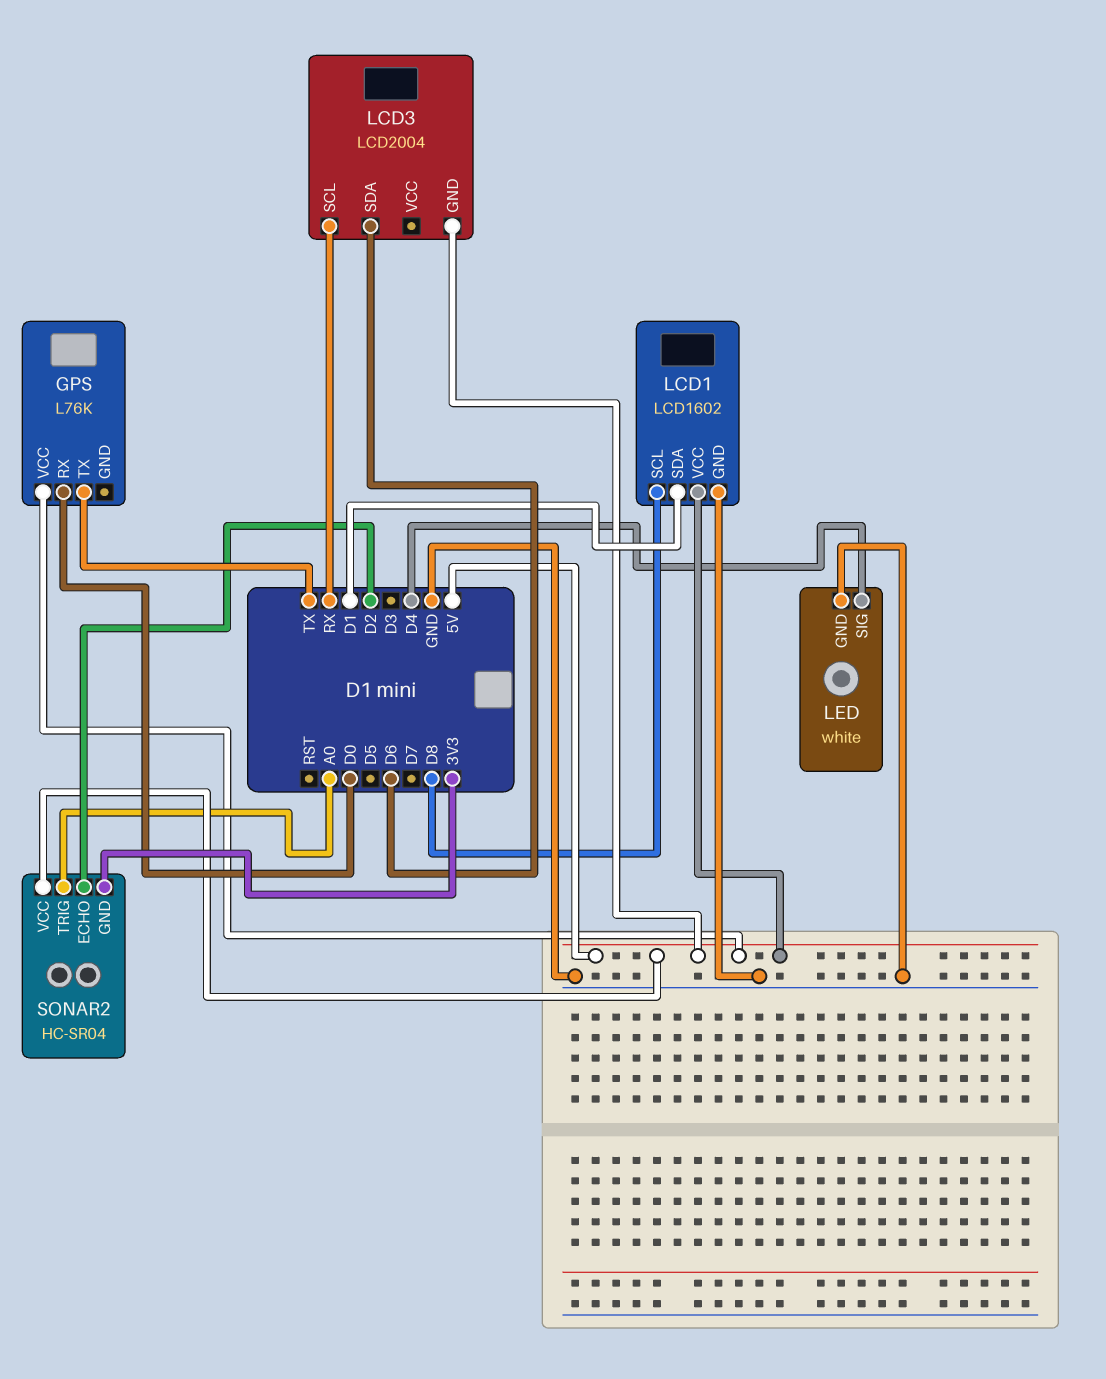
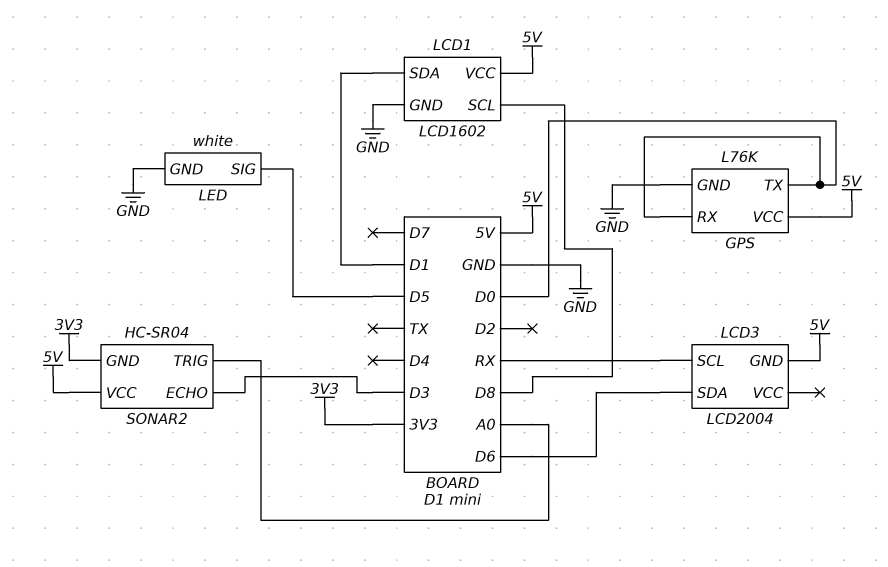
GPS pin GND: none -> GND
GPS pin TX: TX -> D0
LED pin SIG: D4 -> D5
SONAR2 pin ECHO: D2 -> D3

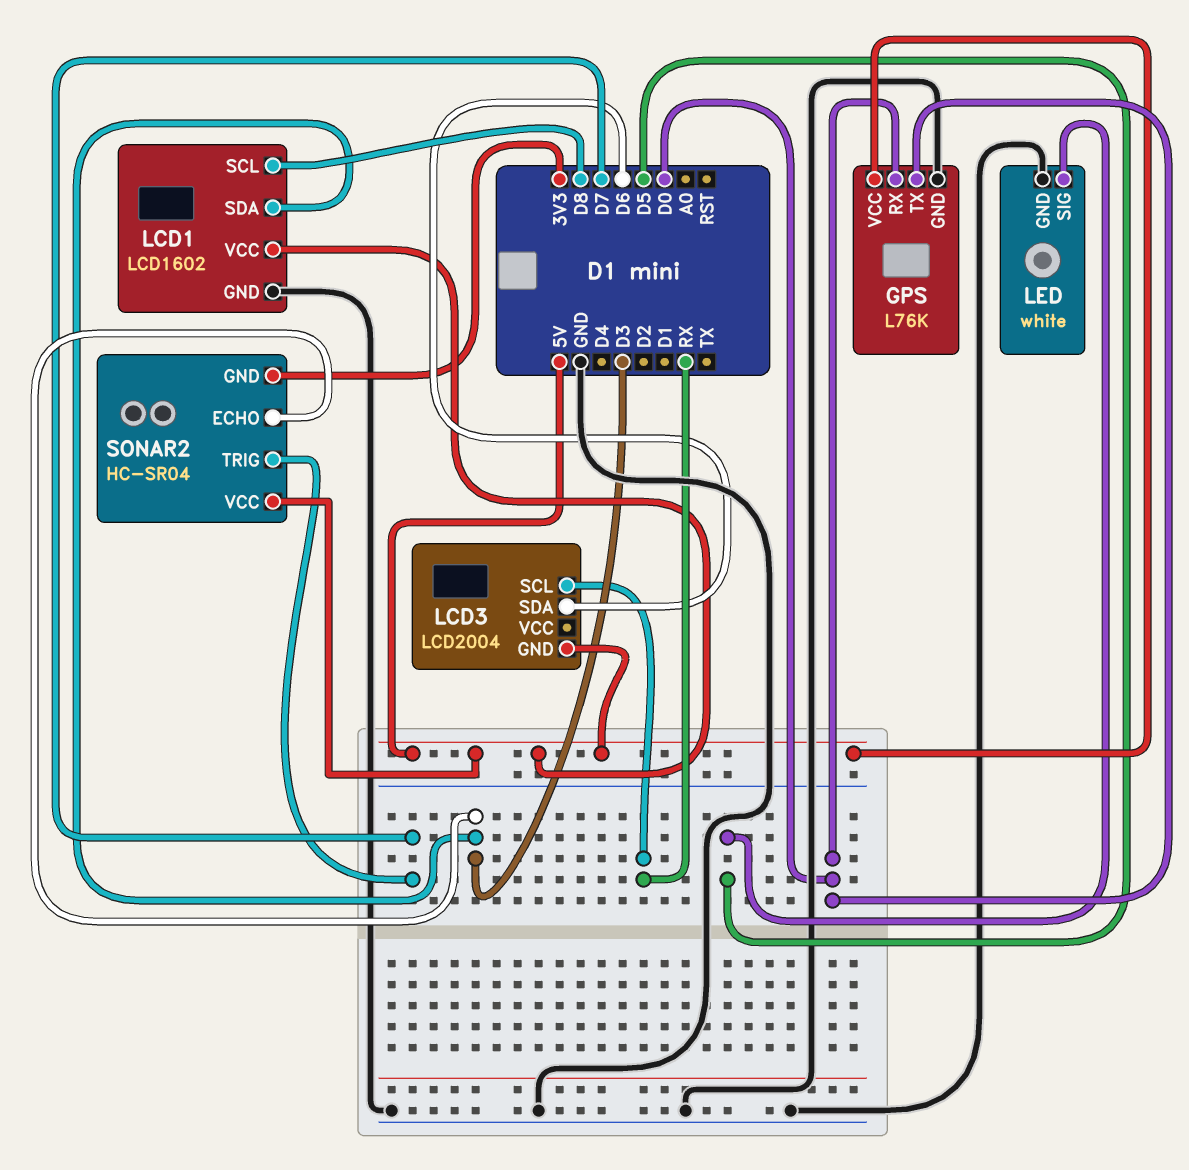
LCD1 pin SDA: D1 -> D3
SONAR2 pin TRIG: A0 -> D7

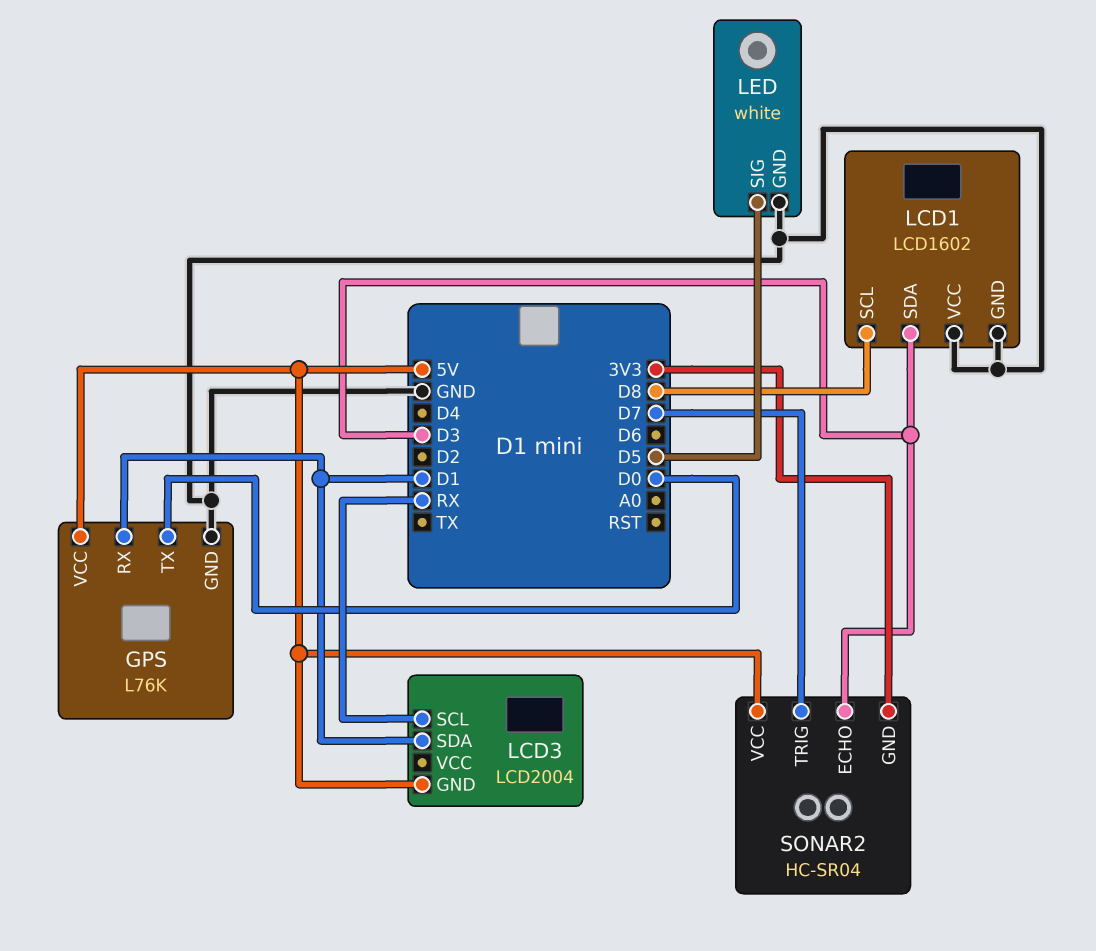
GPS pin RX: D0 -> D1
LCD1 pin VCC: 5V -> GND
LCD3 pin SDA: D6 -> D1

